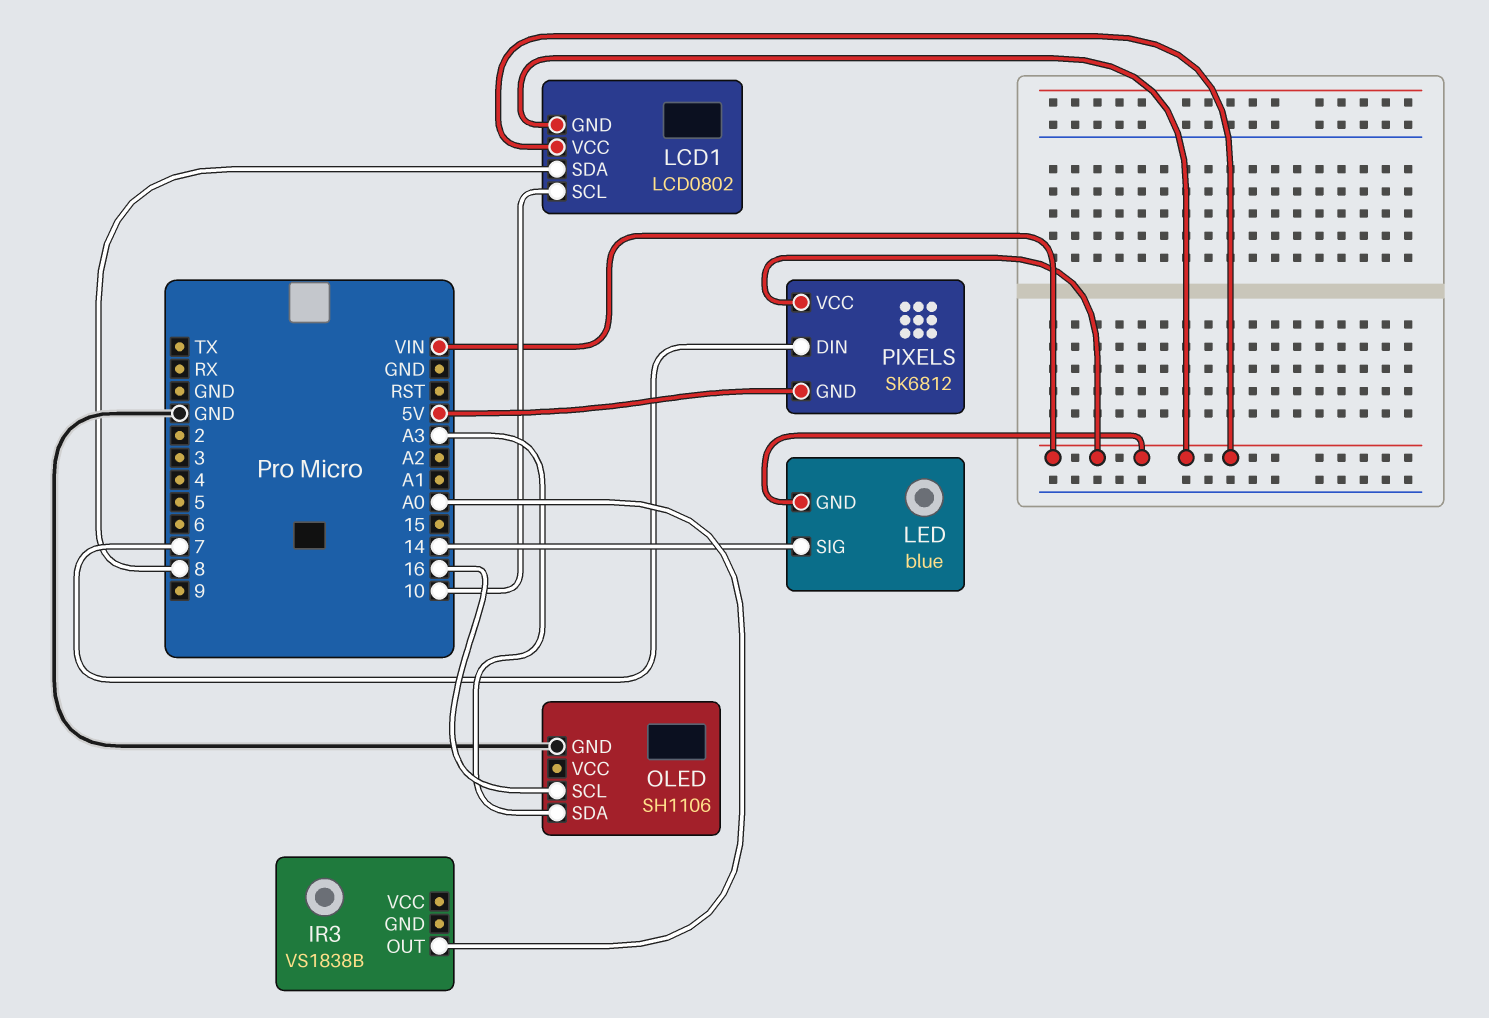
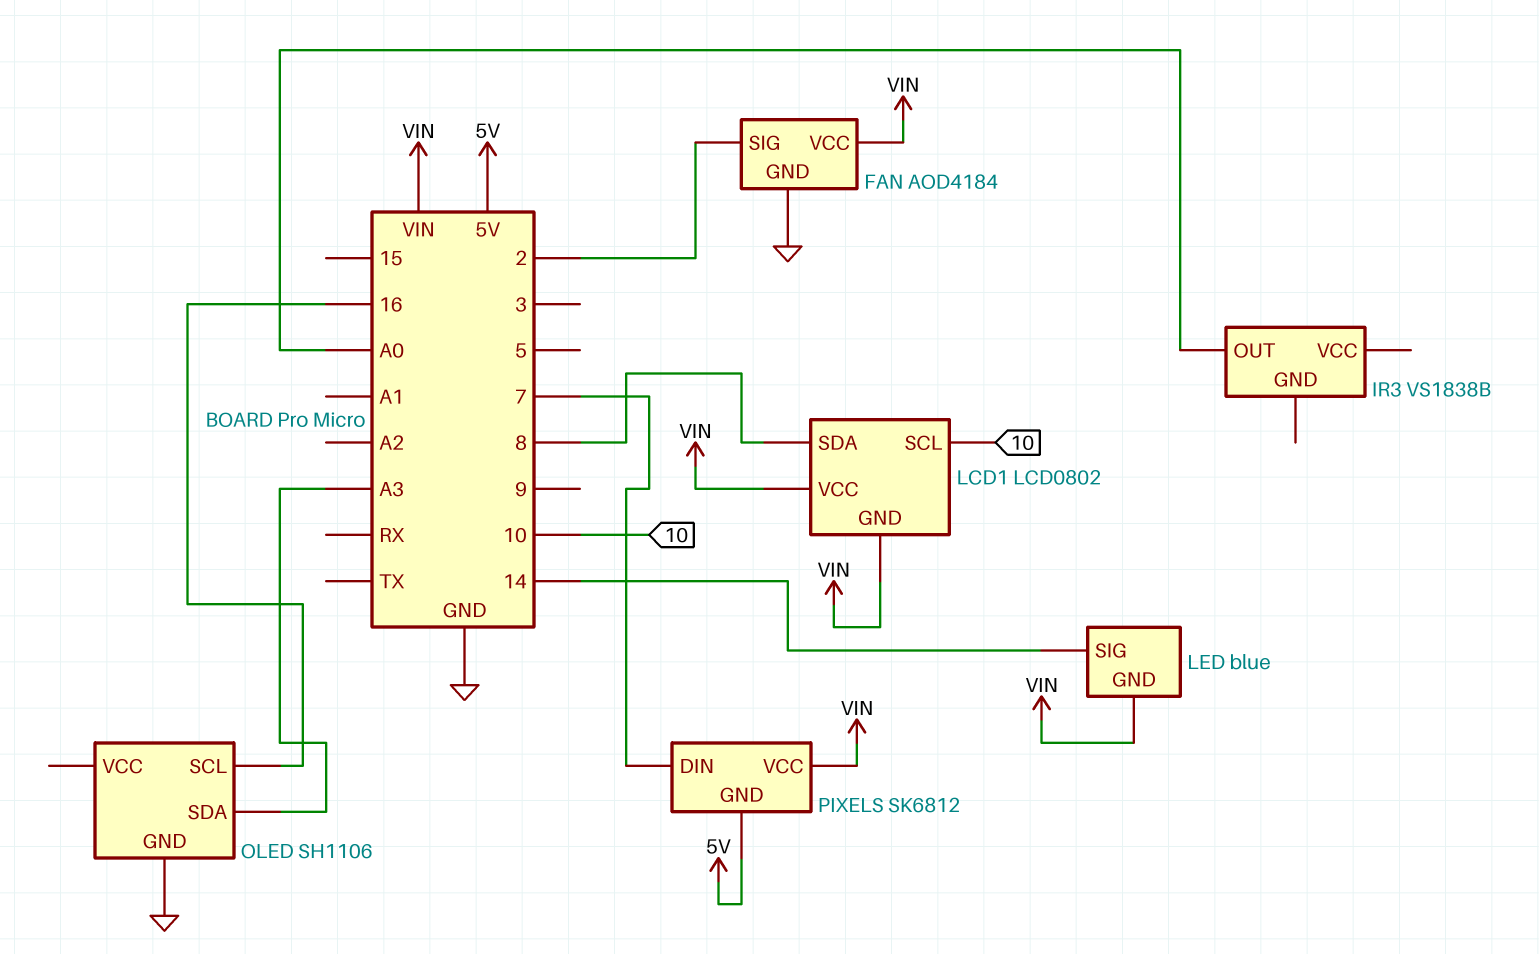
FAN: none -> AOD4184
FAN pin GND: none -> GND
FAN pin SIG: none -> 2
FAN pin VCC: none -> VIN

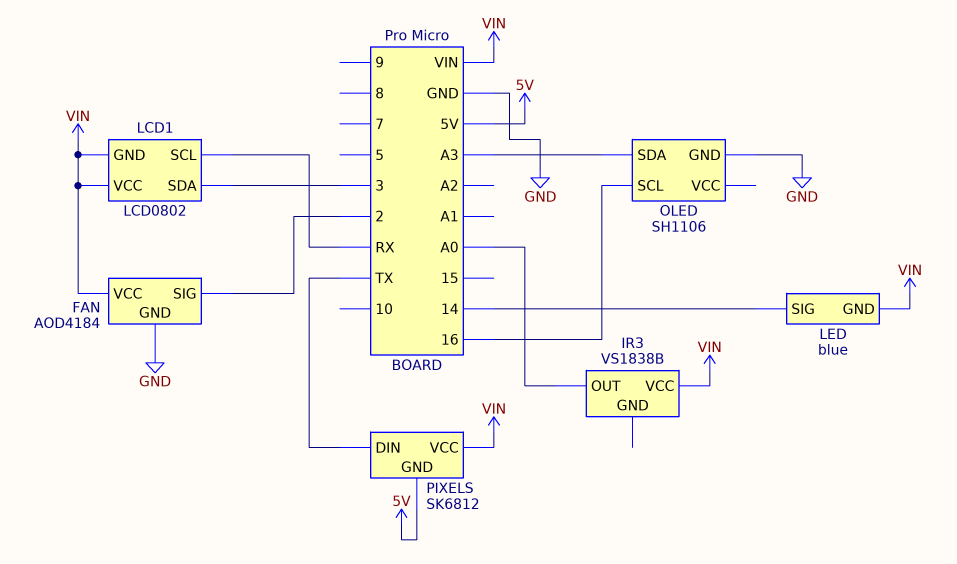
IR3 pin VCC: none -> VIN
LCD1 pin SCL: 10 -> RX
LCD1 pin SDA: 8 -> 3
PIXELS pin DIN: 7 -> TX

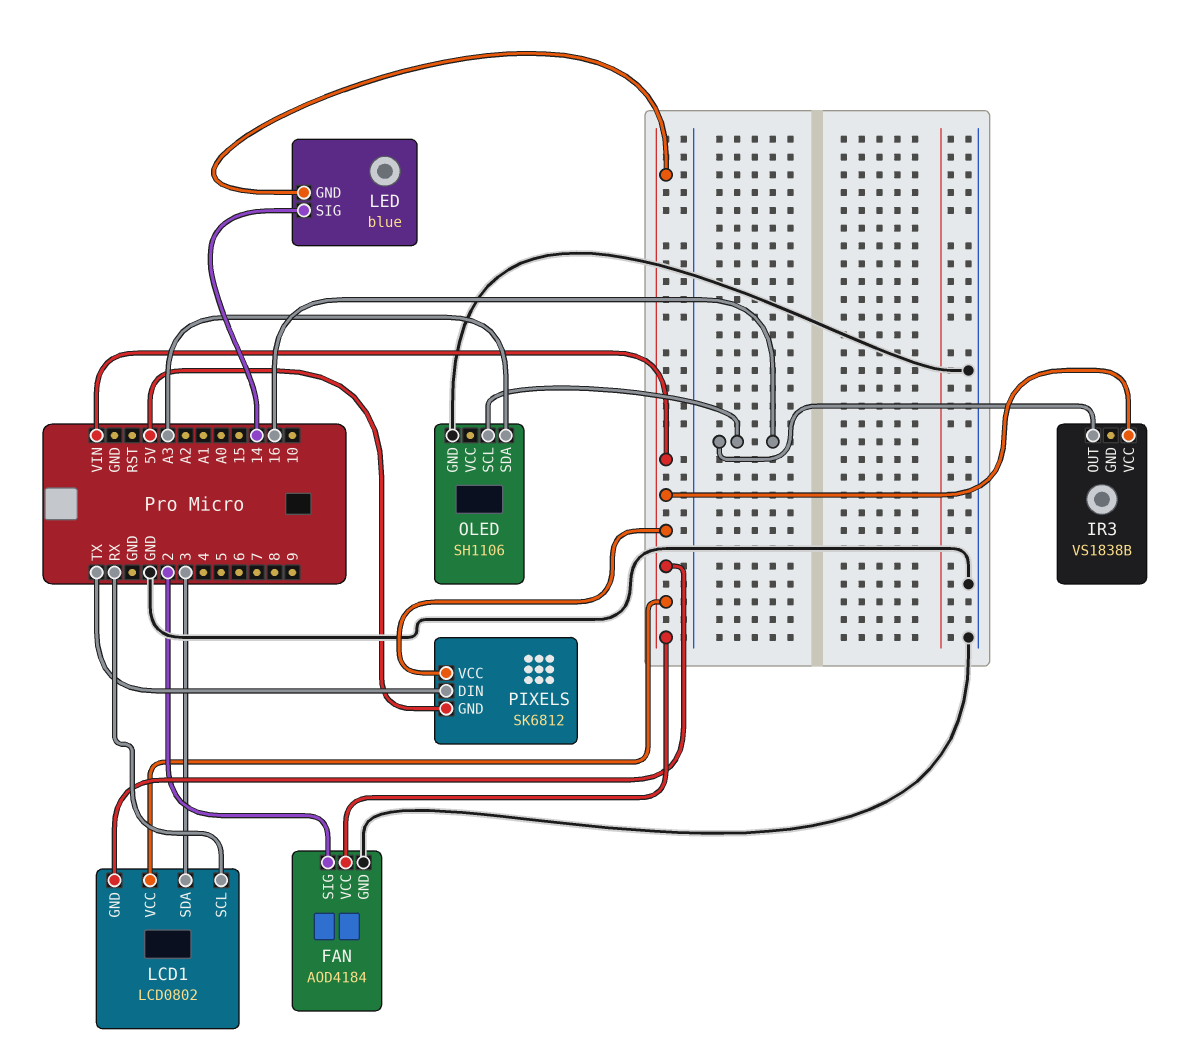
IR3 pin OUT: A0 -> 16

